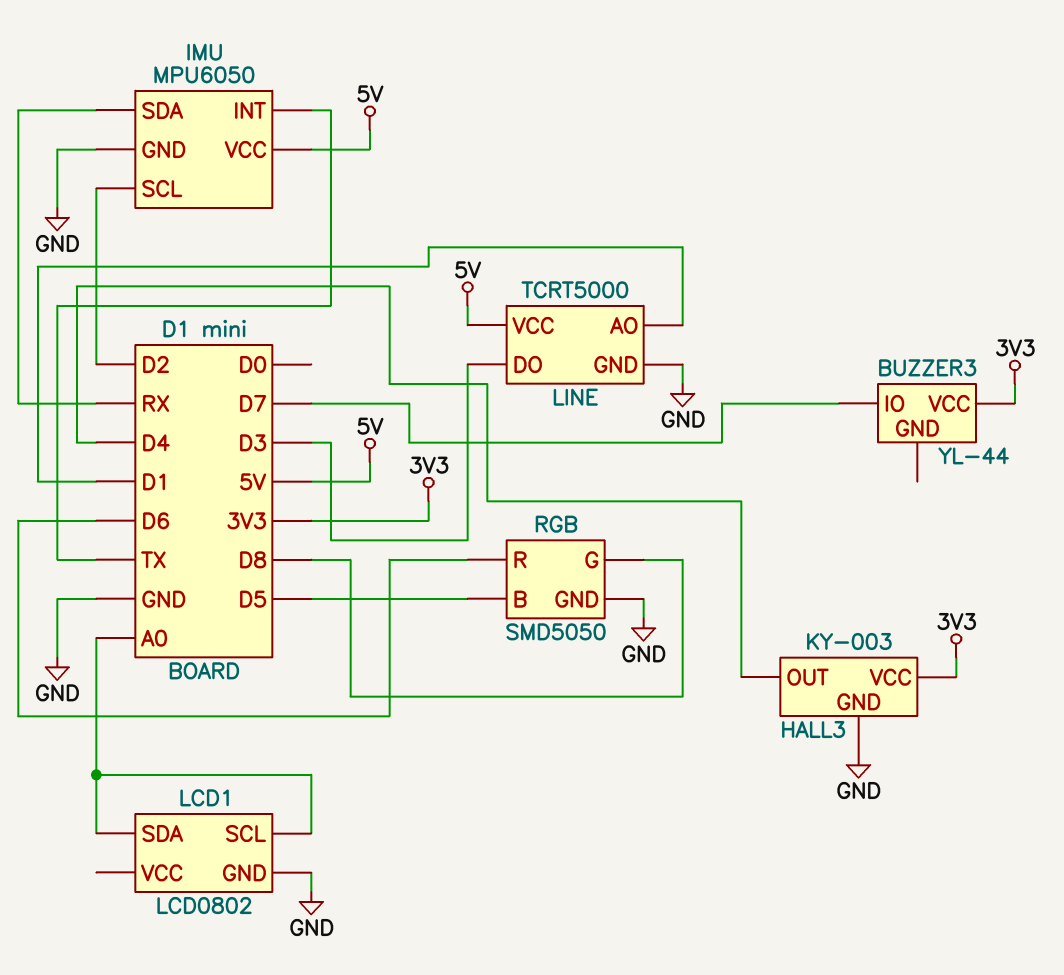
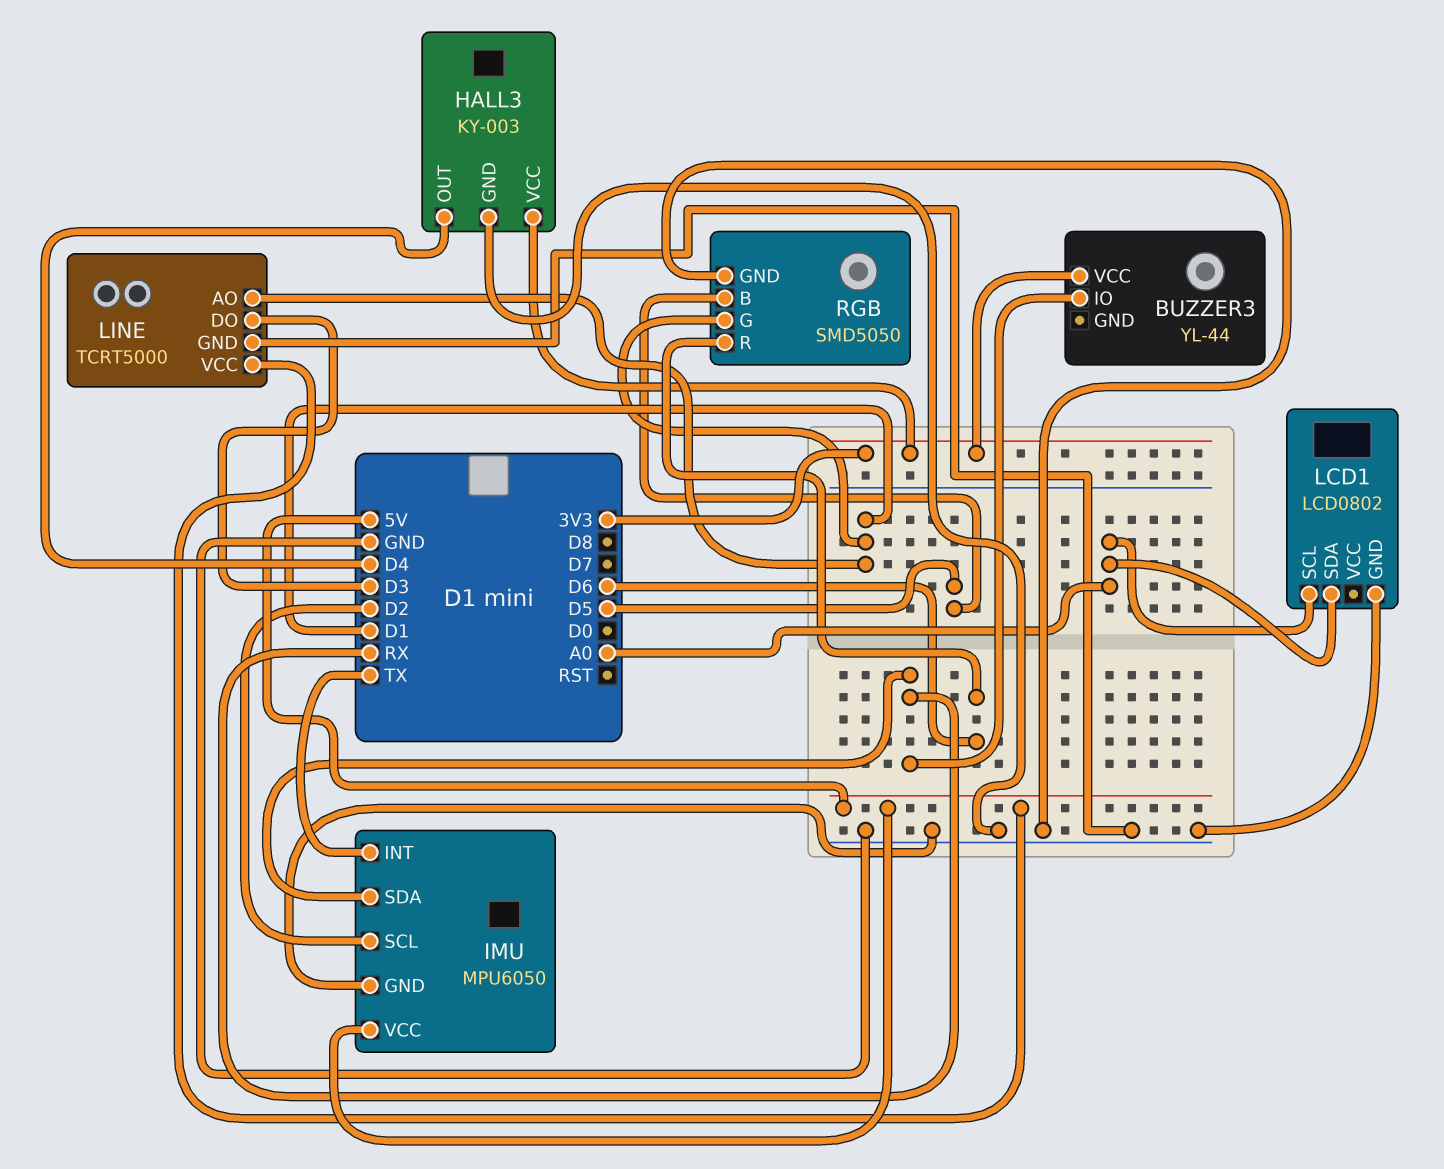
BUZZER3 pin IO: D7 -> RX
RGB pin G: D8 -> D1

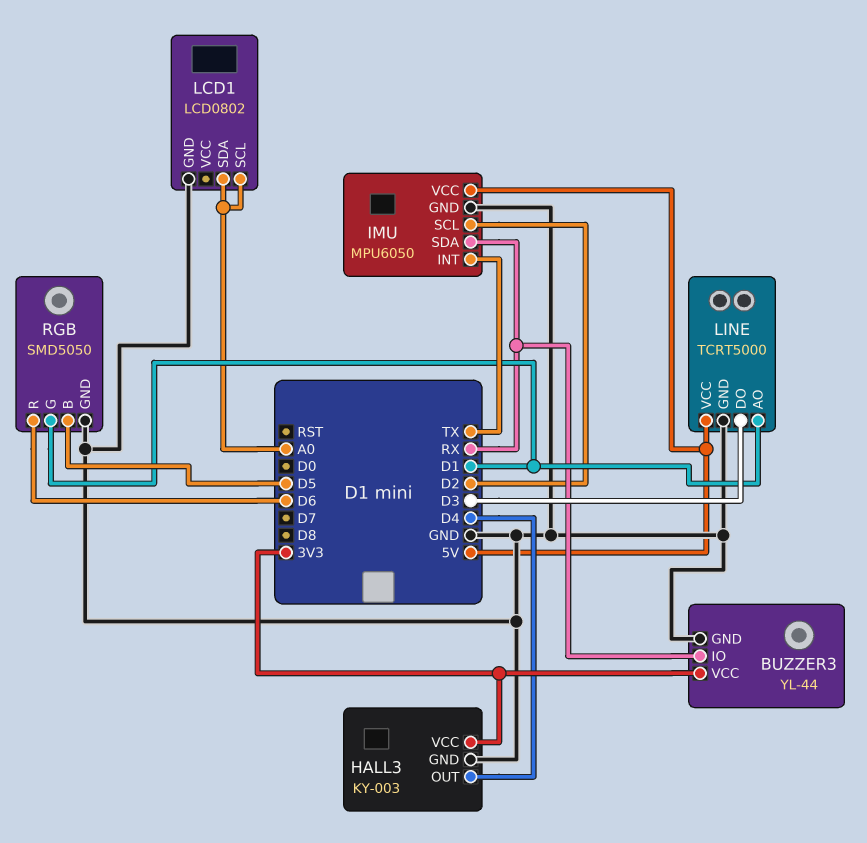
BUZZER3 pin GND: none -> GND

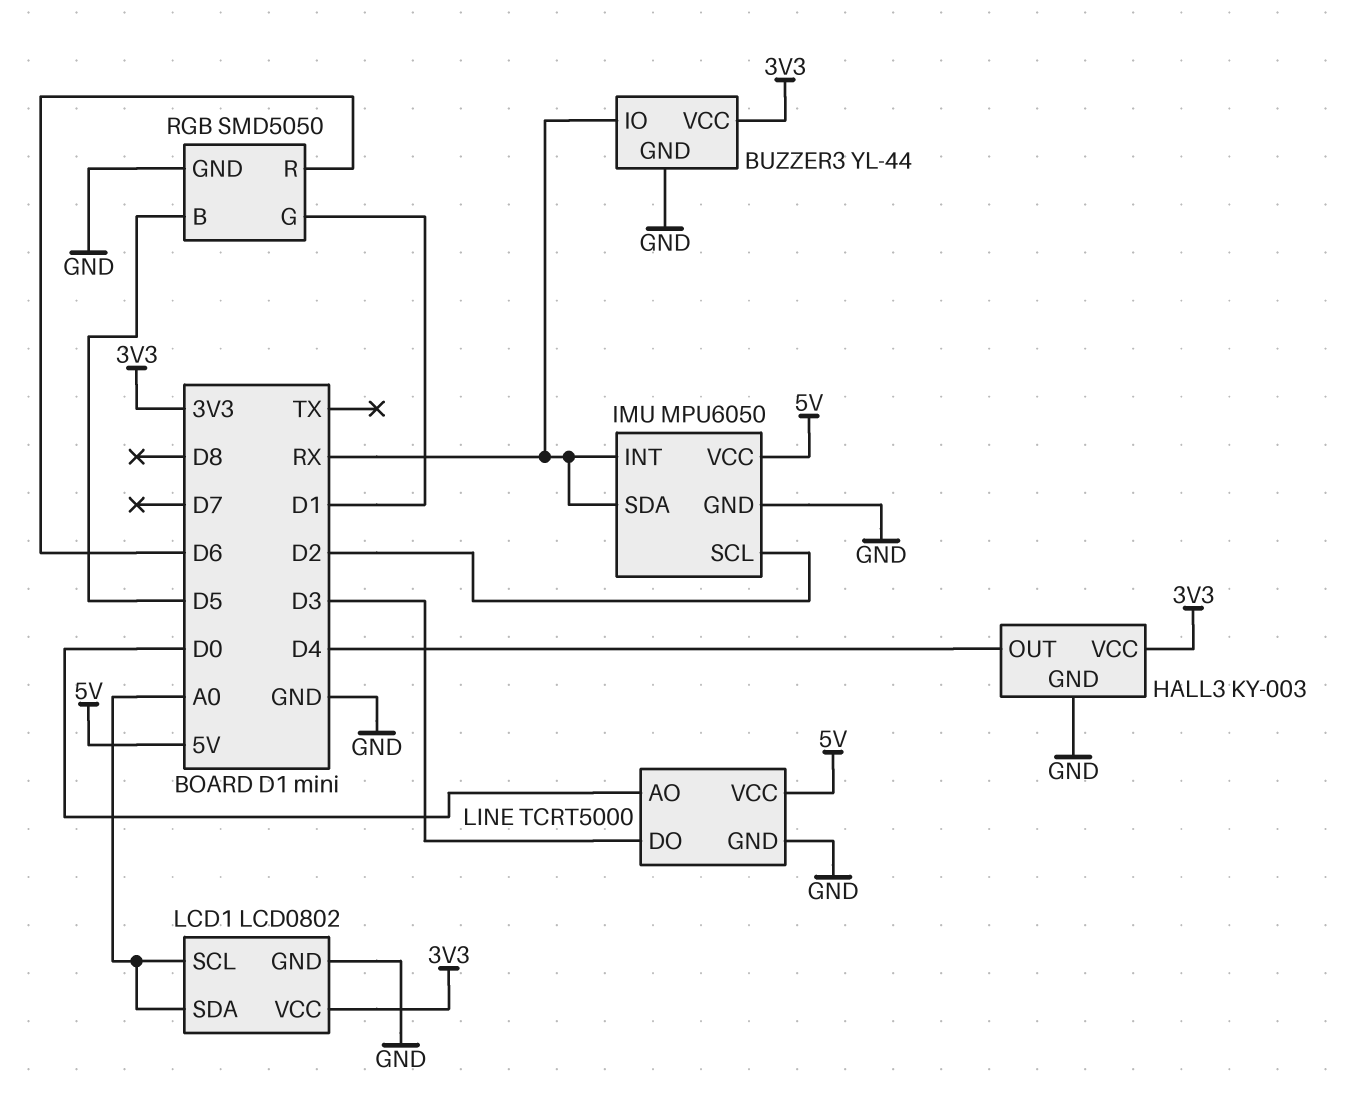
IMU pin INT: TX -> RX
LCD1 pin VCC: none -> 3V3
LINE pin AO: D1 -> D0

